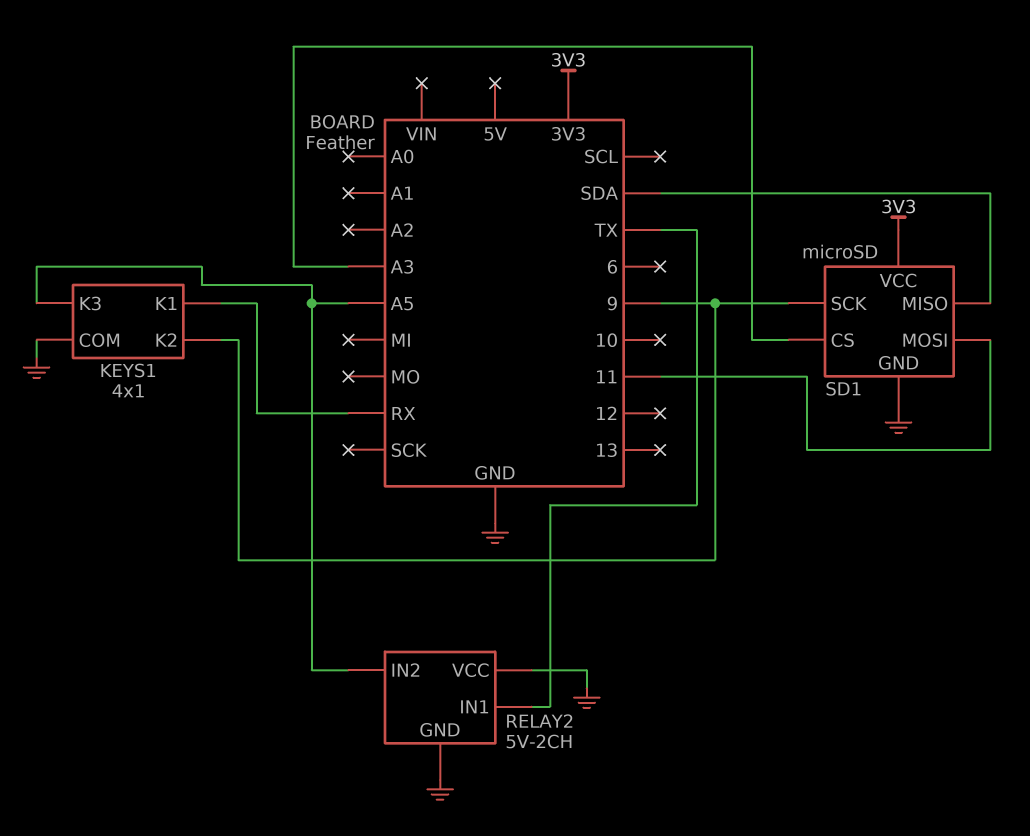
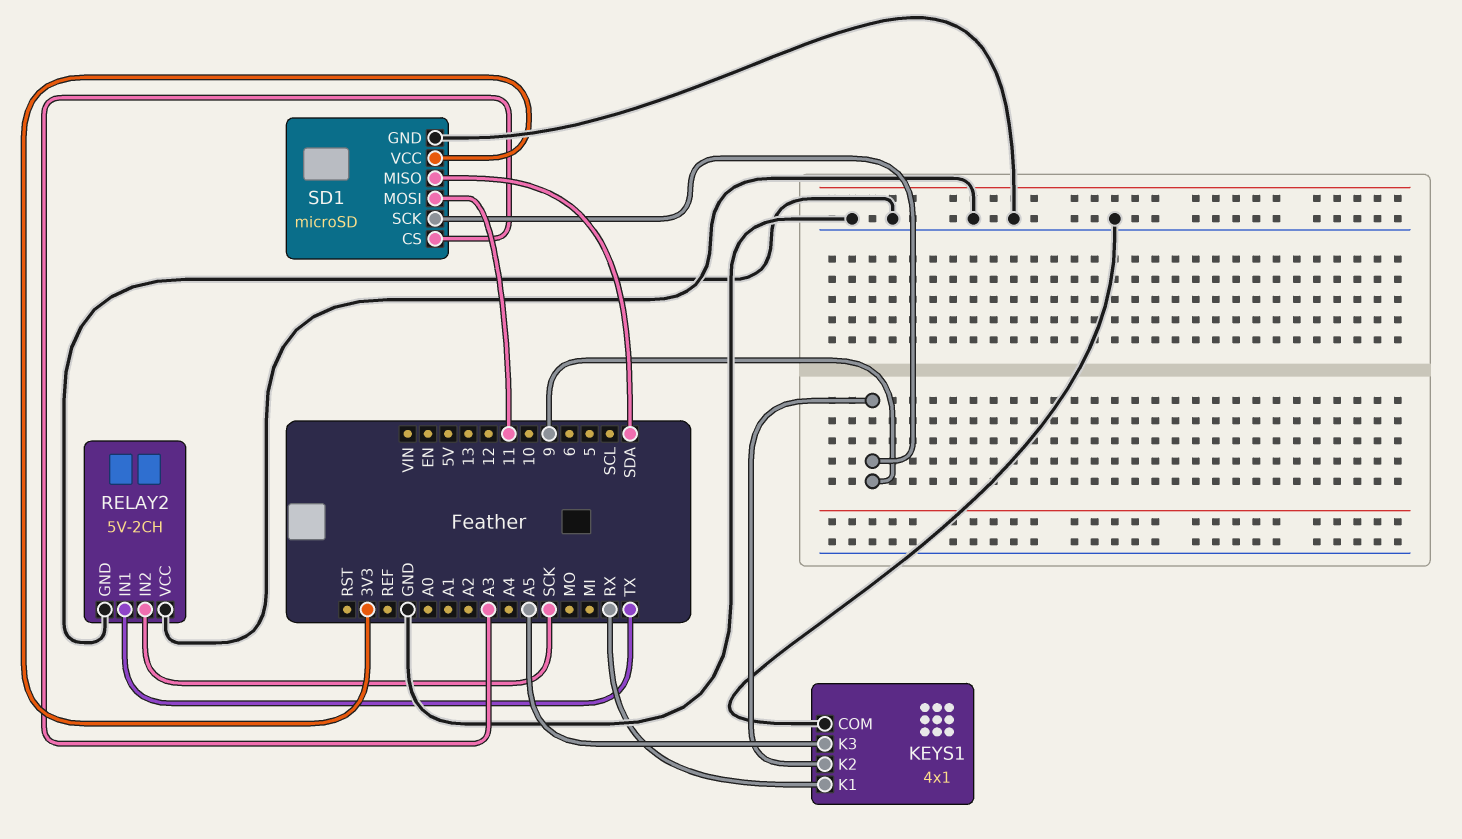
RELAY2 pin IN2: A5 -> SCK

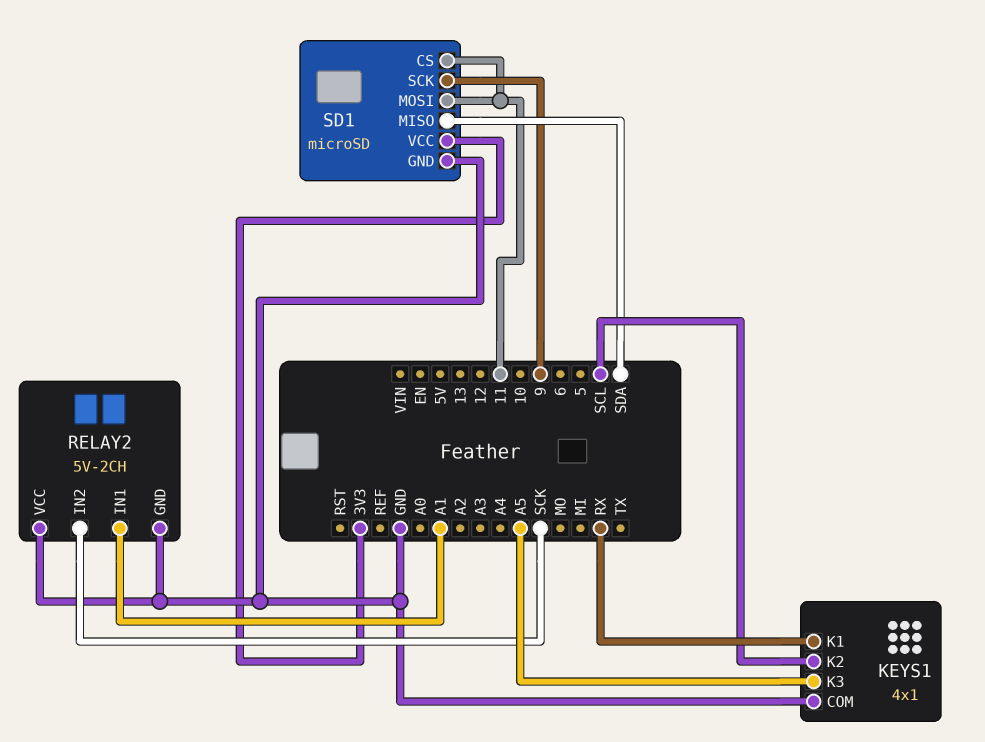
KEYS1 pin K2: 9 -> SCL
RELAY2 pin IN1: TX -> A1
SD1 pin CS: A3 -> 11

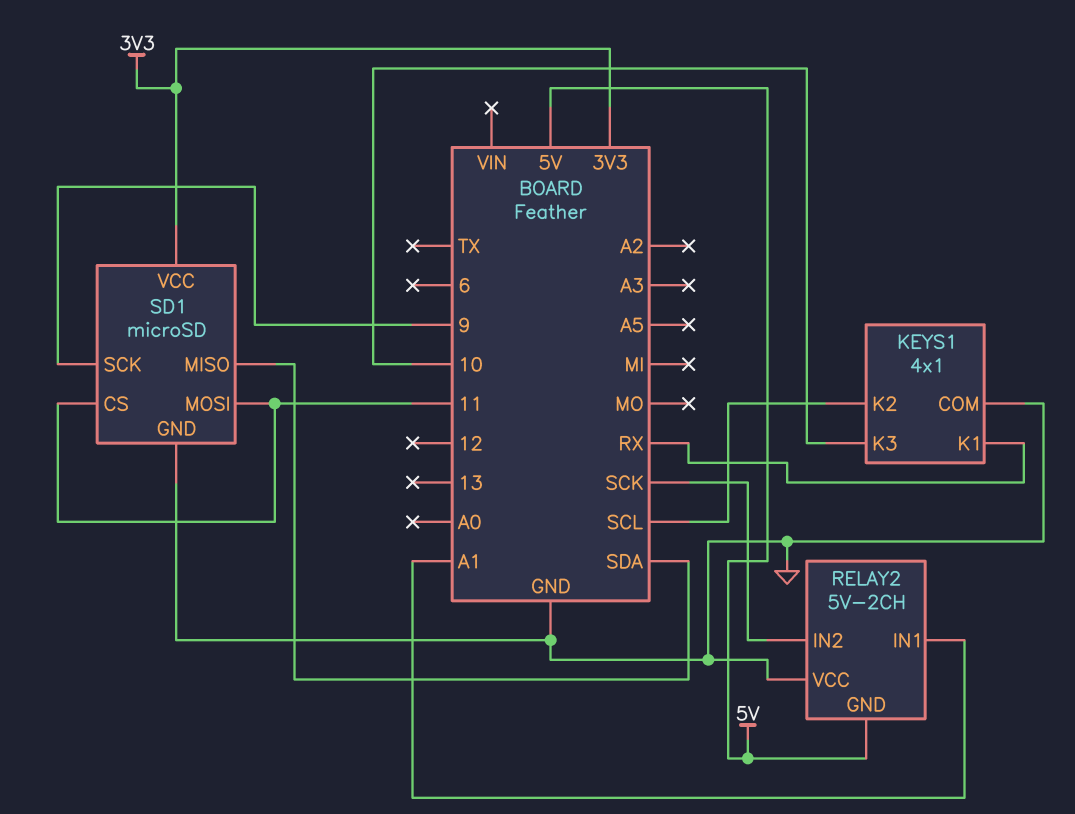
KEYS1 pin K3: A5 -> 10
RELAY2 pin GND: GND -> 5V

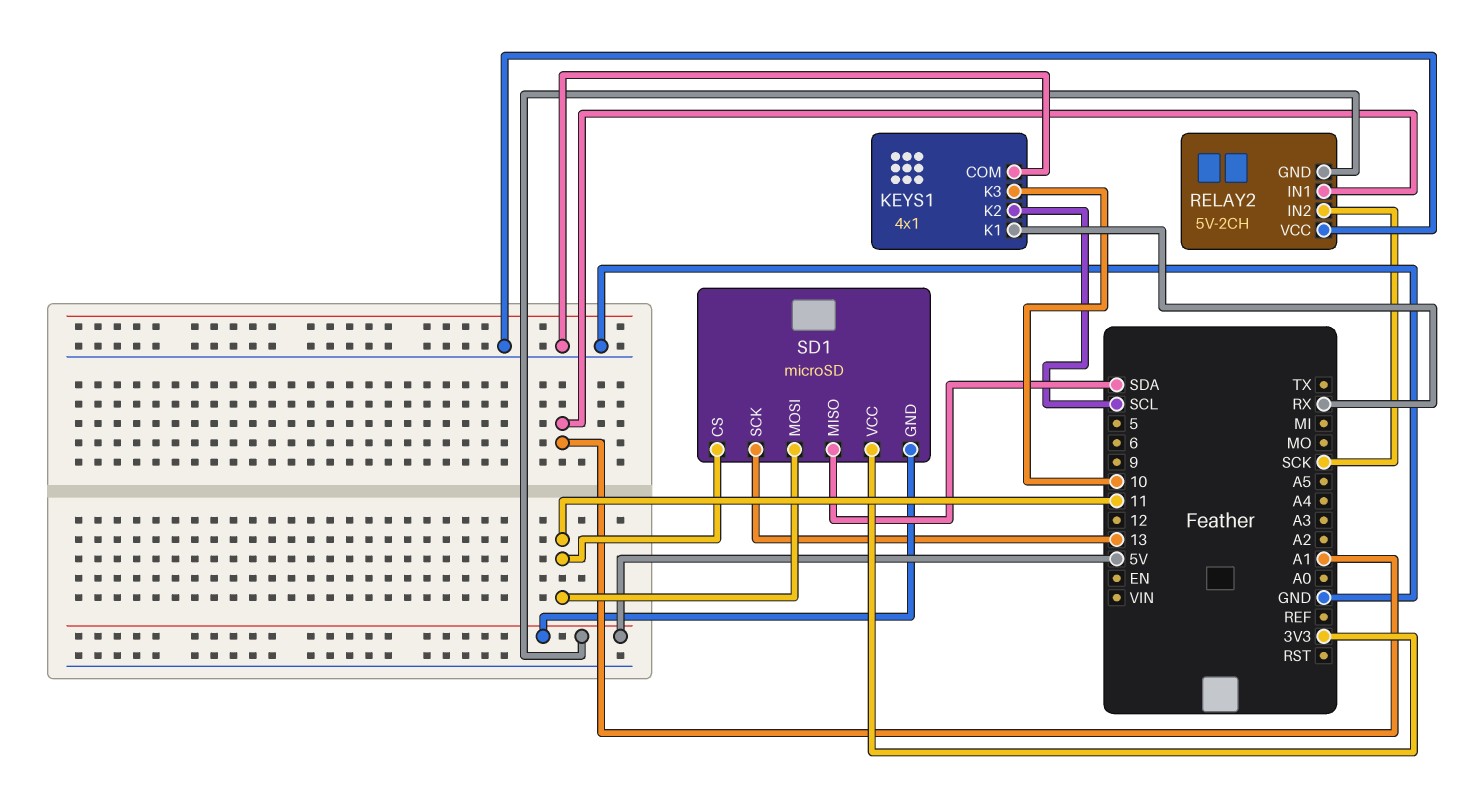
SD1 pin GND: GND -> 5V
SD1 pin SCK: 9 -> 13

